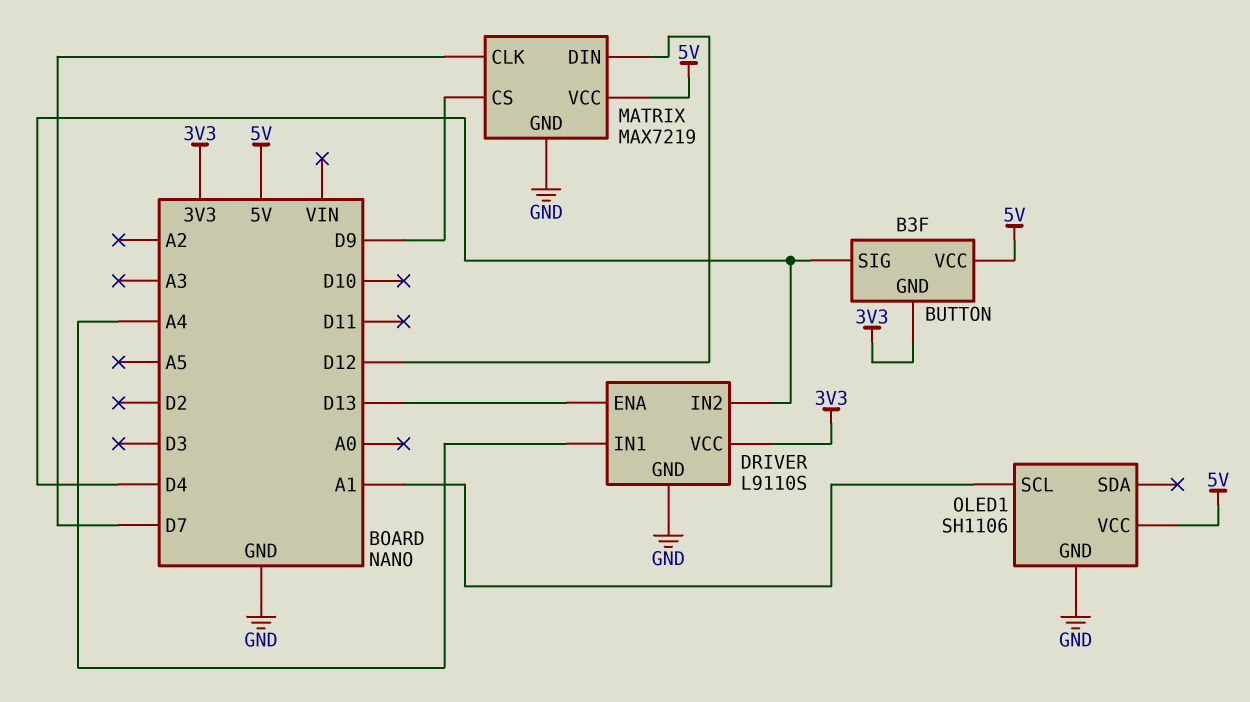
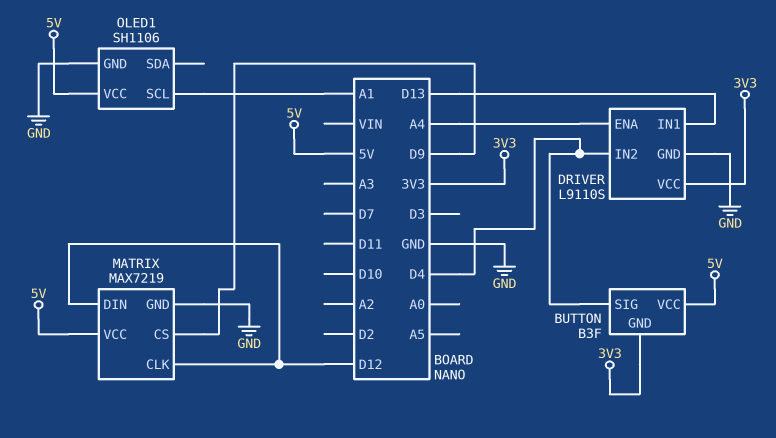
DRIVER pin ENA: D13 -> A4
DRIVER pin IN1: A4 -> D13
MATRIX pin CLK: D7 -> D12

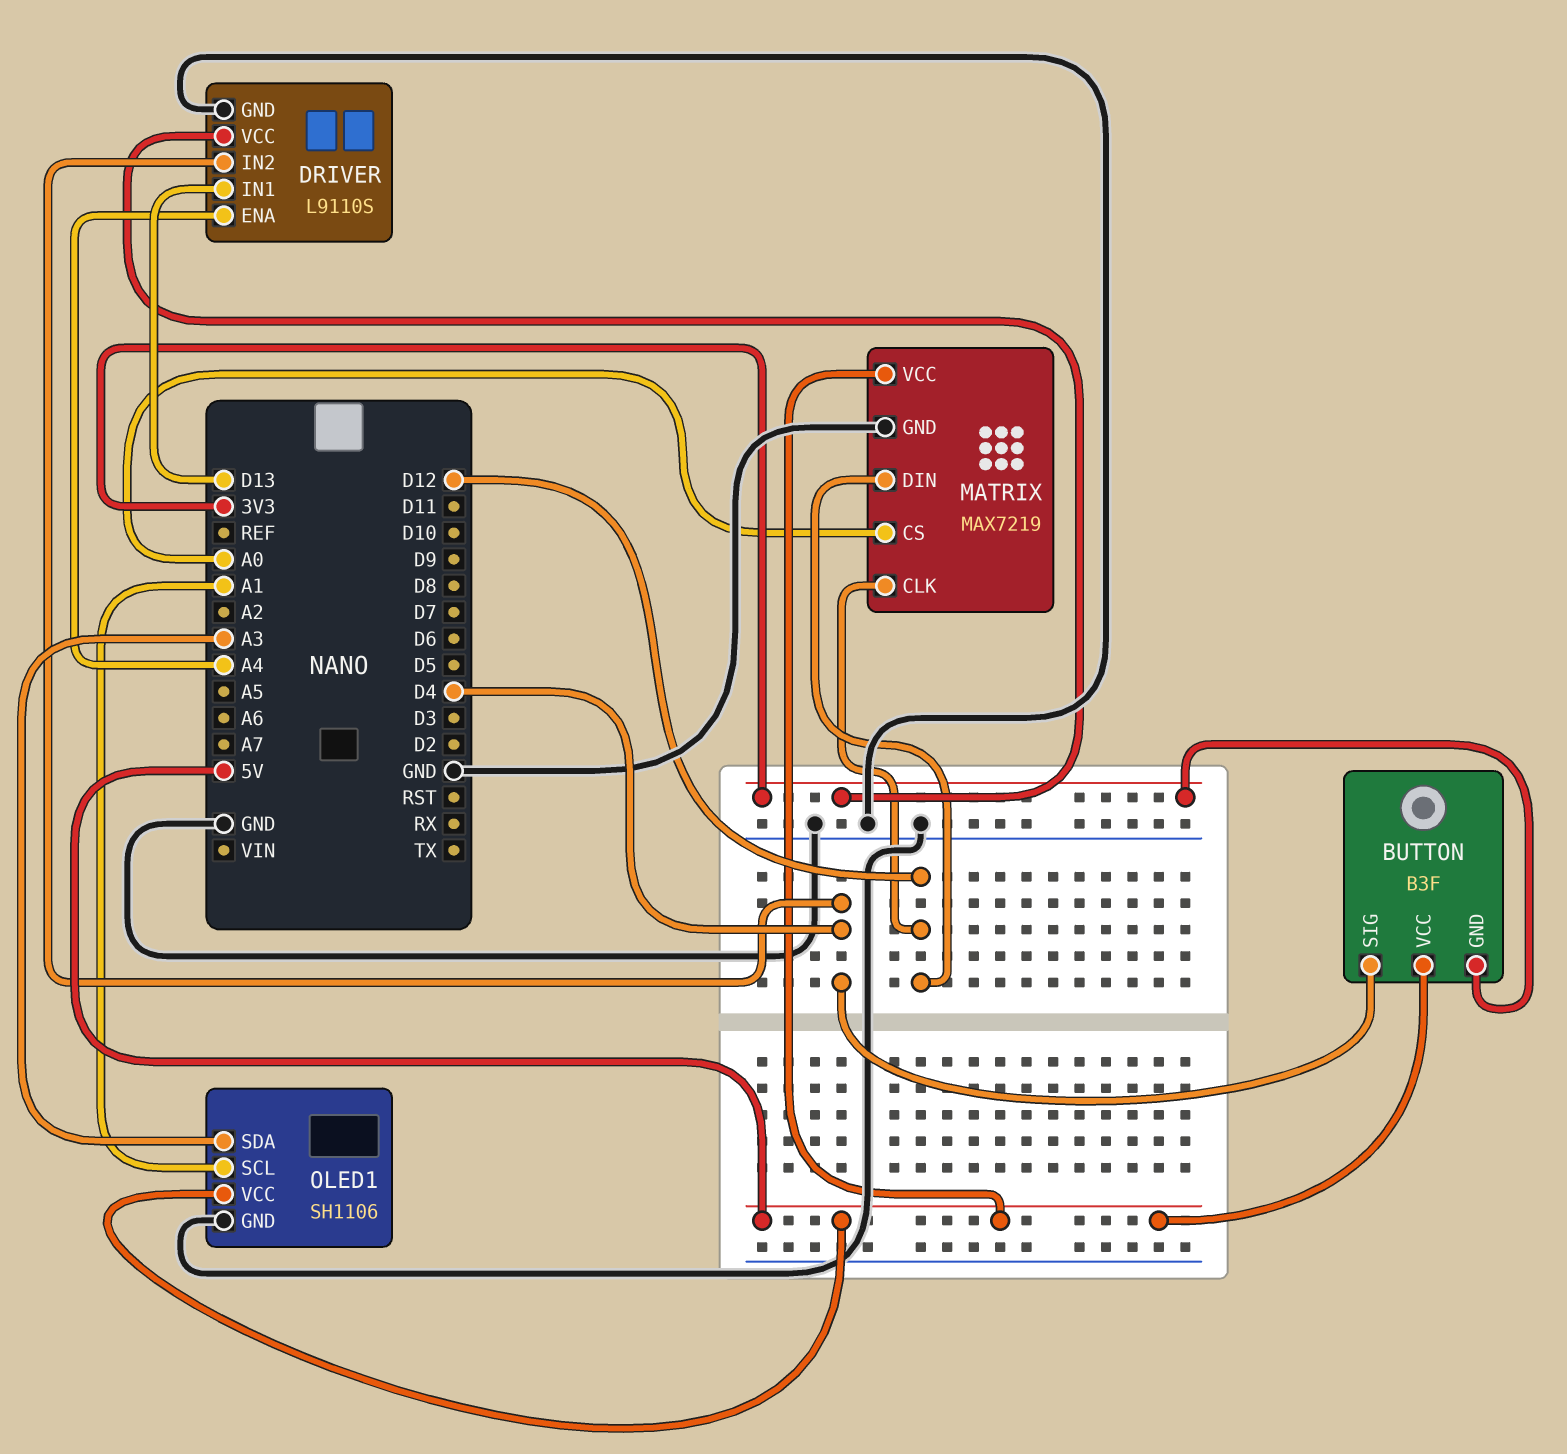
MATRIX pin CS: D9 -> A0
OLED1 pin SDA: none -> A3

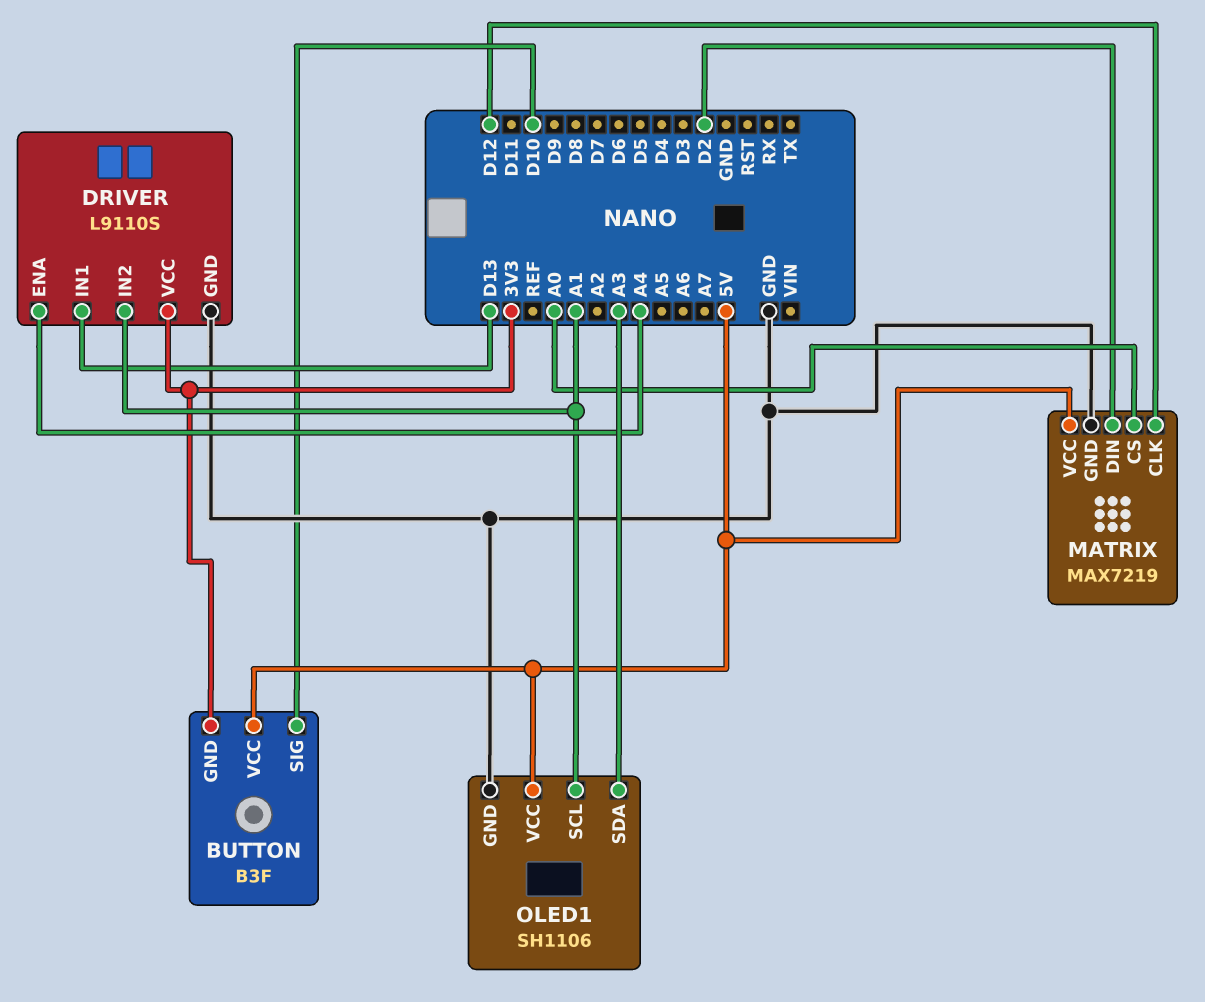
BUTTON pin SIG: D4 -> D10
DRIVER pin IN2: D4 -> A1
MATRIX pin DIN: D12 -> D2

